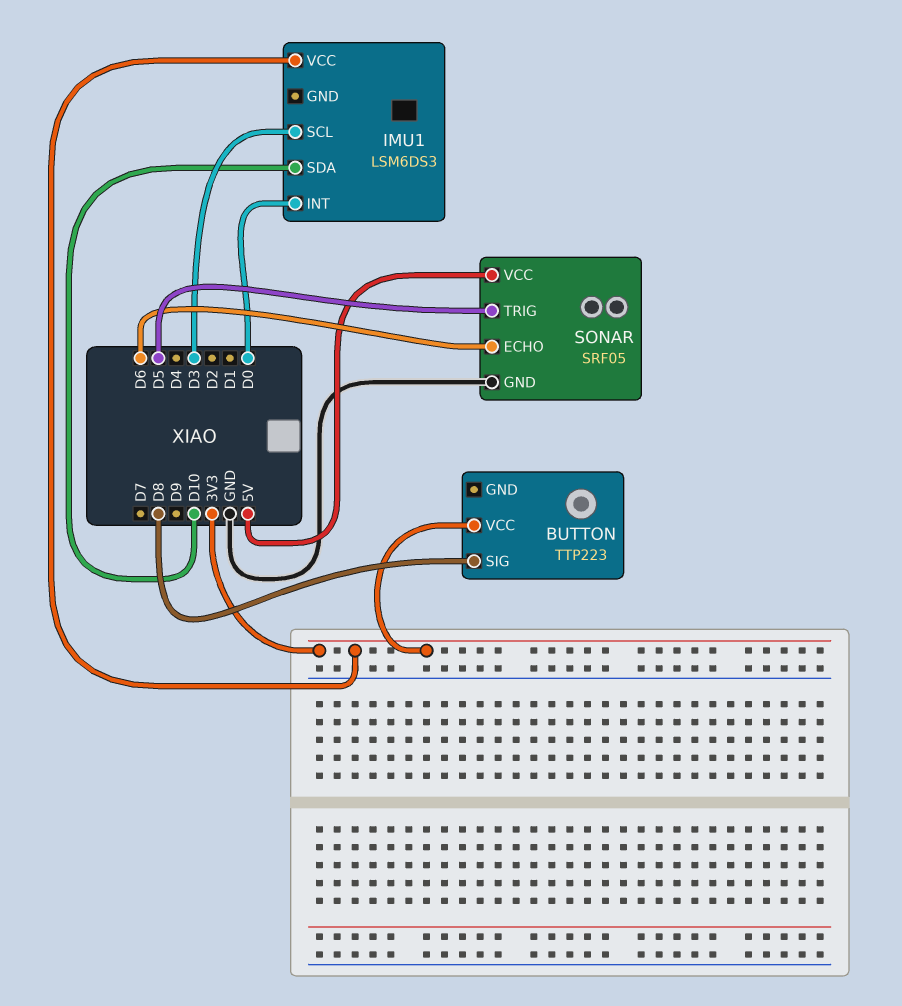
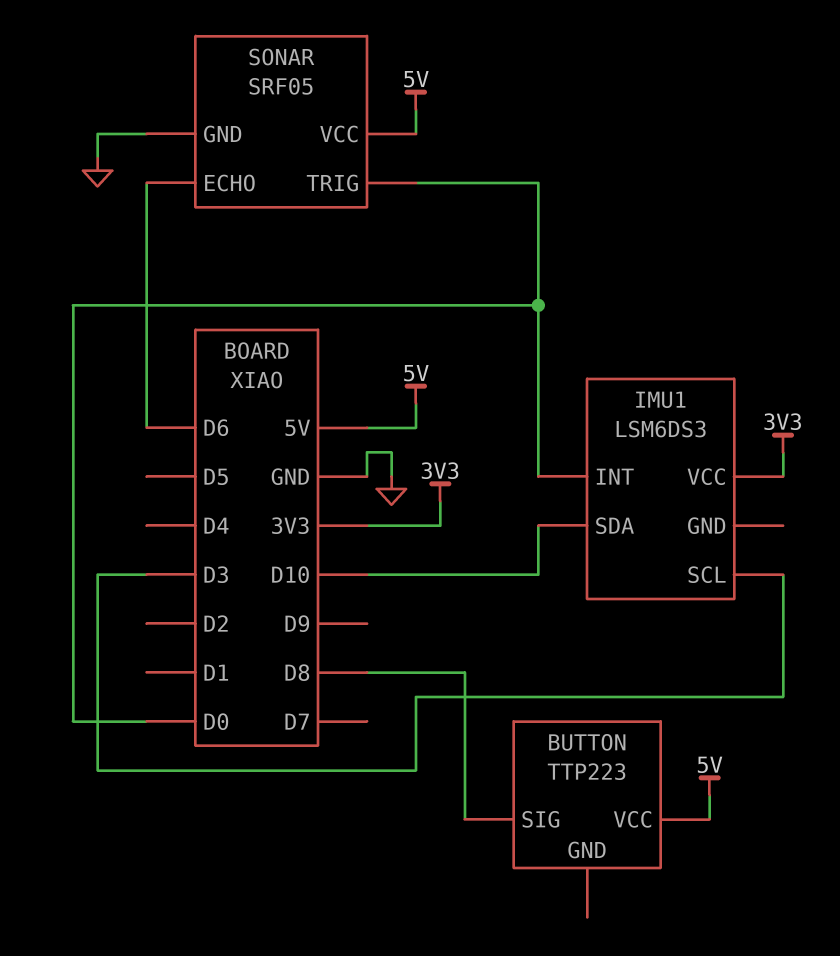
BUTTON pin VCC: 3V3 -> 5V
SONAR pin TRIG: D5 -> D0

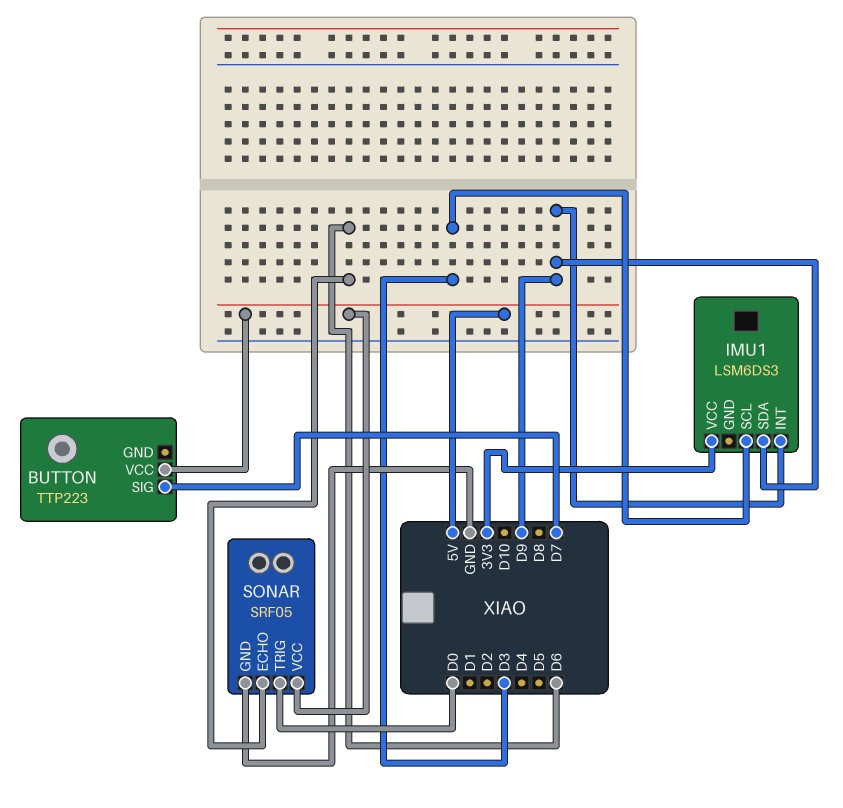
BUTTON pin SIG: D8 -> D7
IMU1 pin INT: D0 -> D9
IMU1 pin SDA: D10 -> D9

